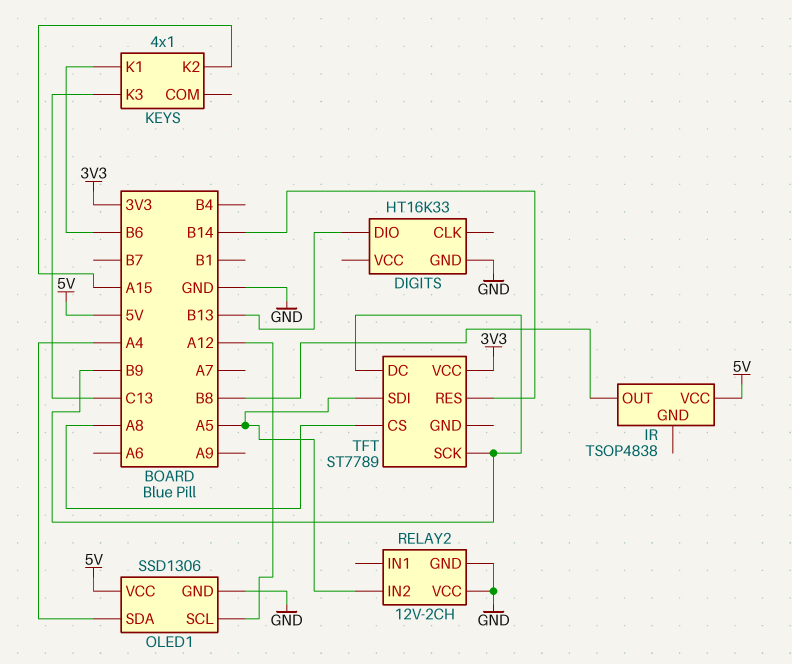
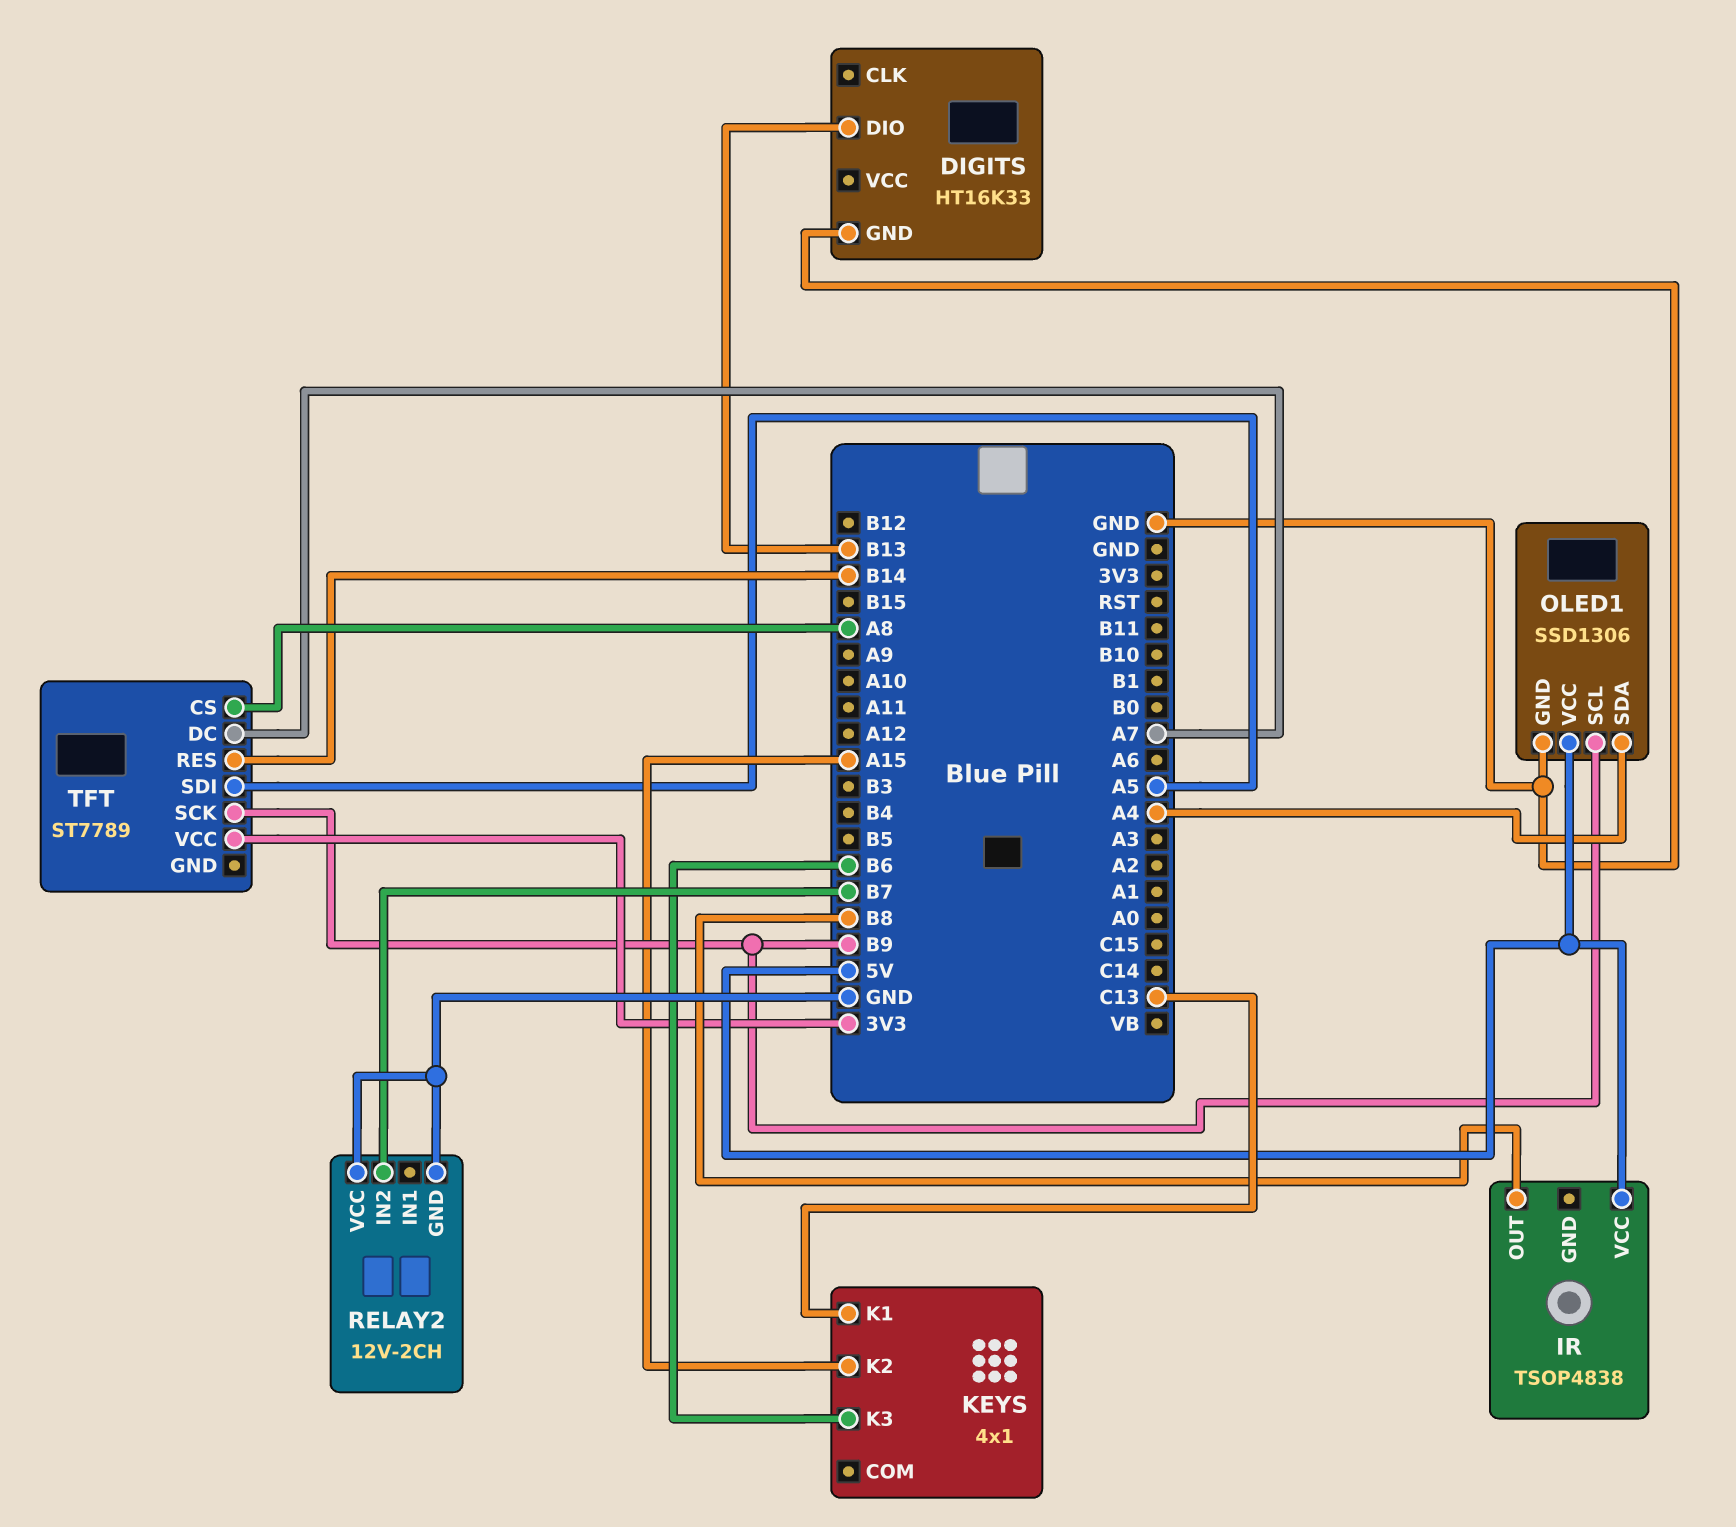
KEYS pin K1: B6 -> C13
KEYS pin K3: C13 -> B6
OLED1 pin SCL: A12 -> B9
RELAY2 pin IN2: A5 -> B7
TFT pin DC: B9 -> A7

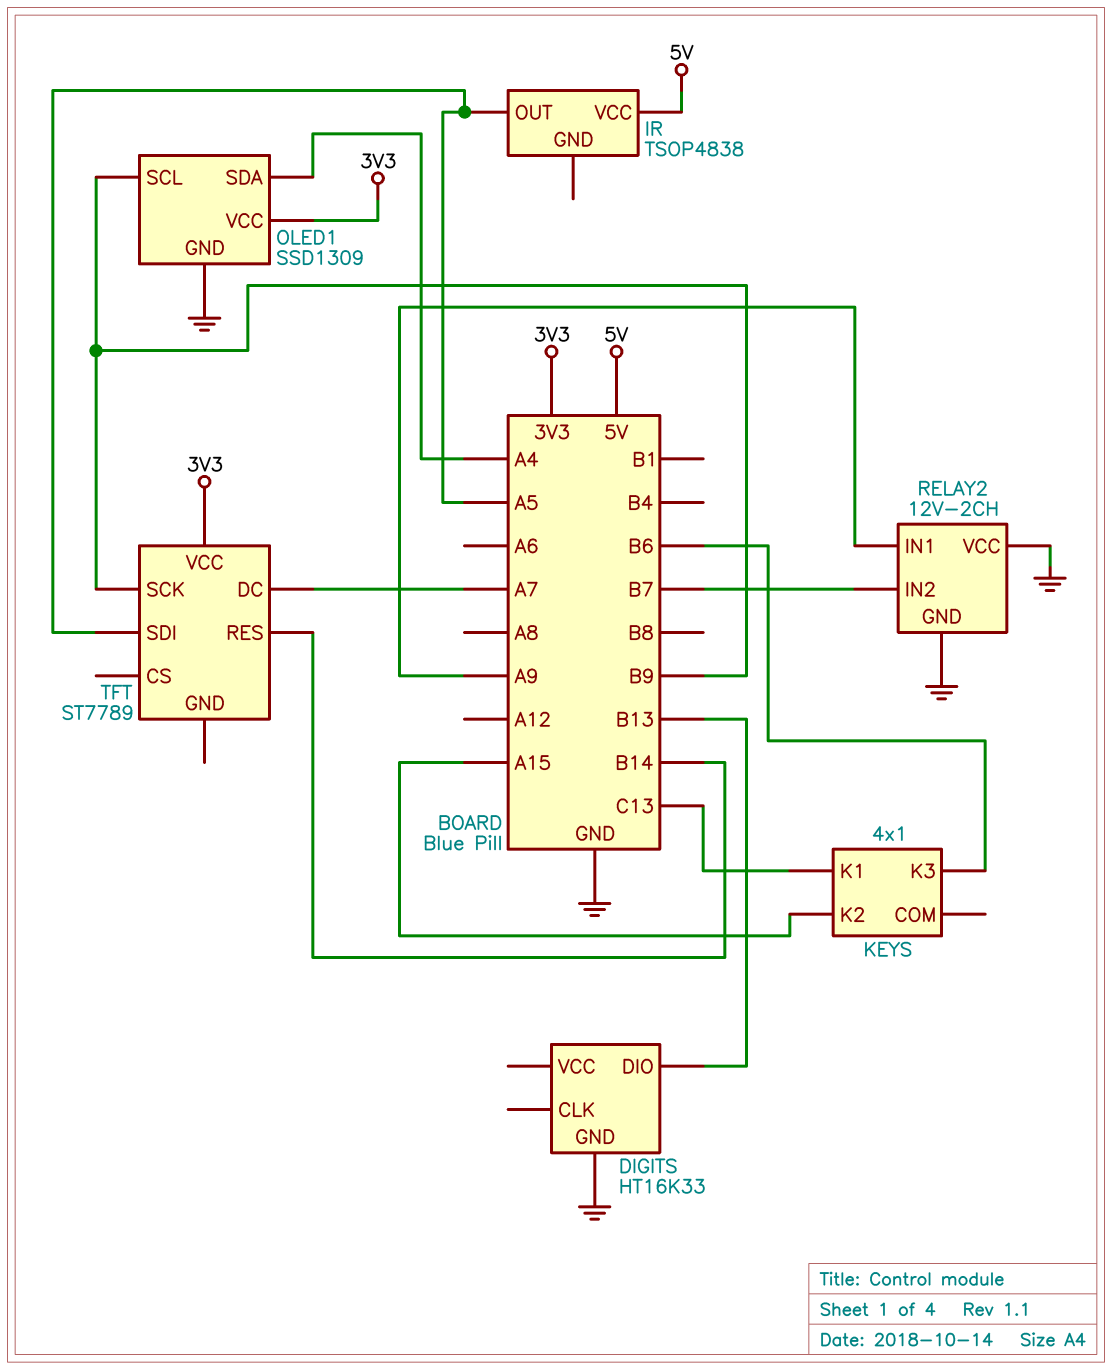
IR pin OUT: B8 -> A5
OLED1: SSD1306 -> SSD1309
OLED1 pin VCC: 5V -> 3V3
RELAY2 pin IN1: none -> A9
TFT pin CS: A8 -> none

